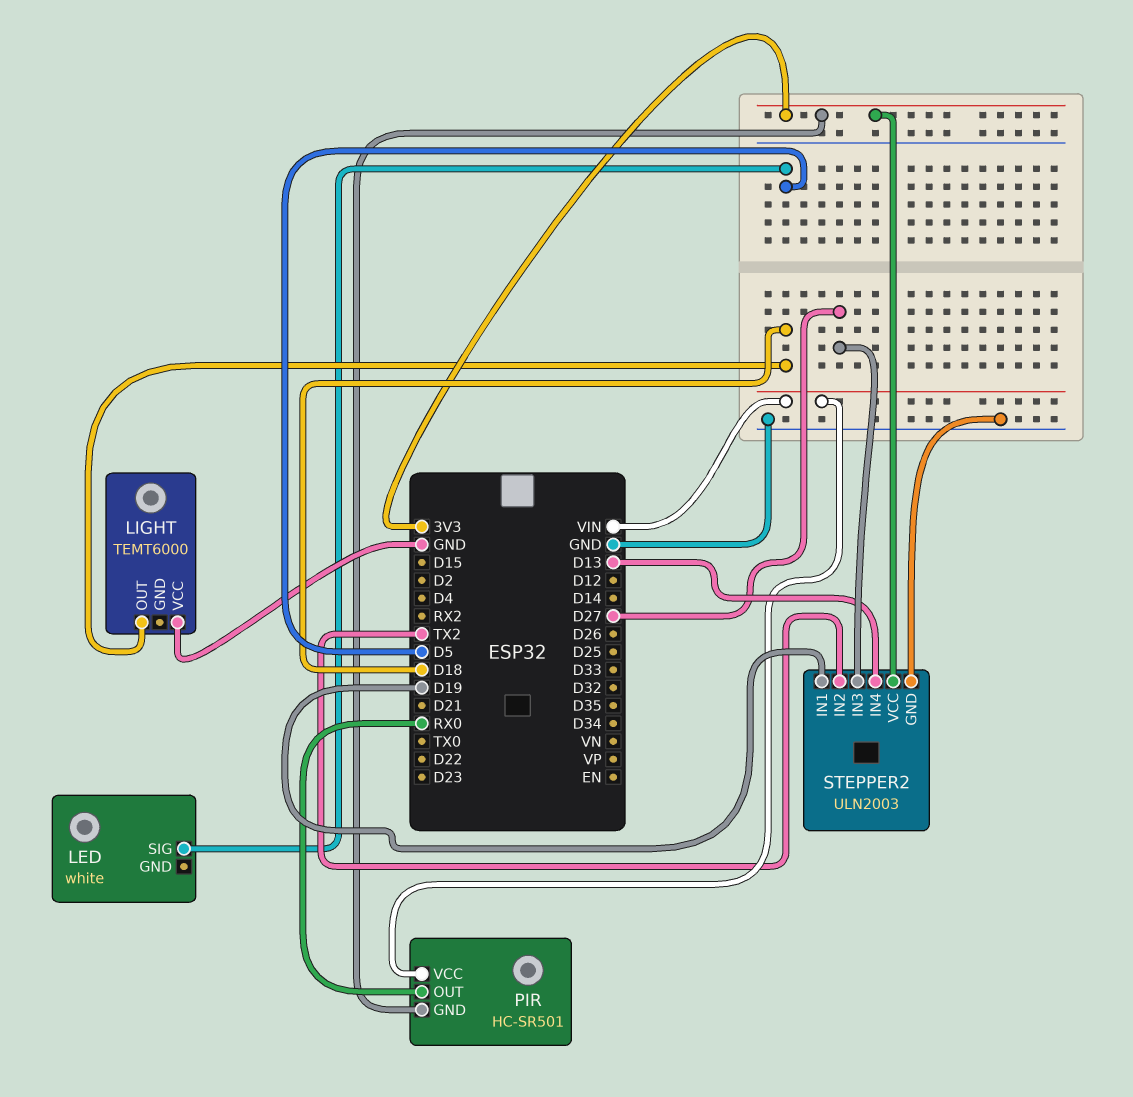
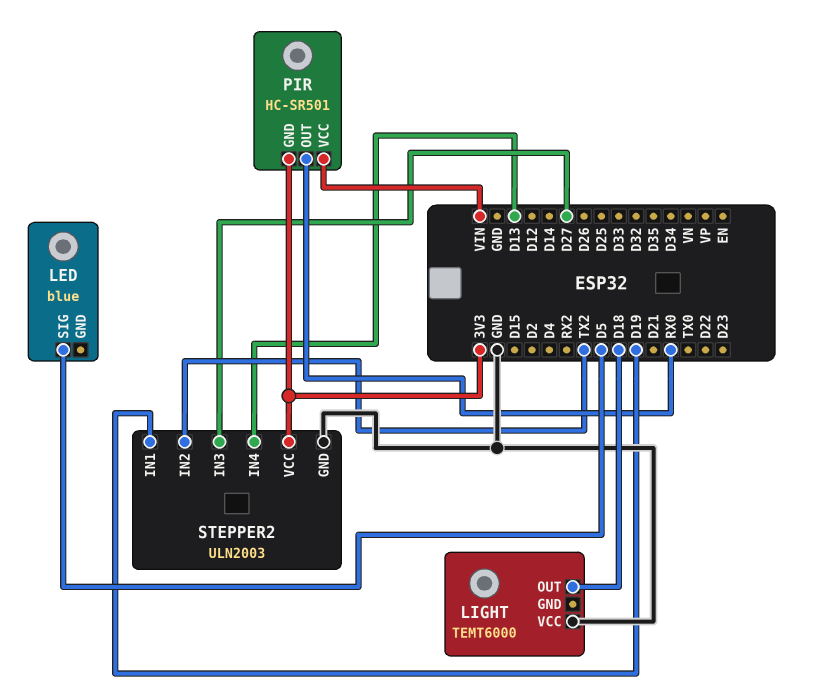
LED: white -> blue

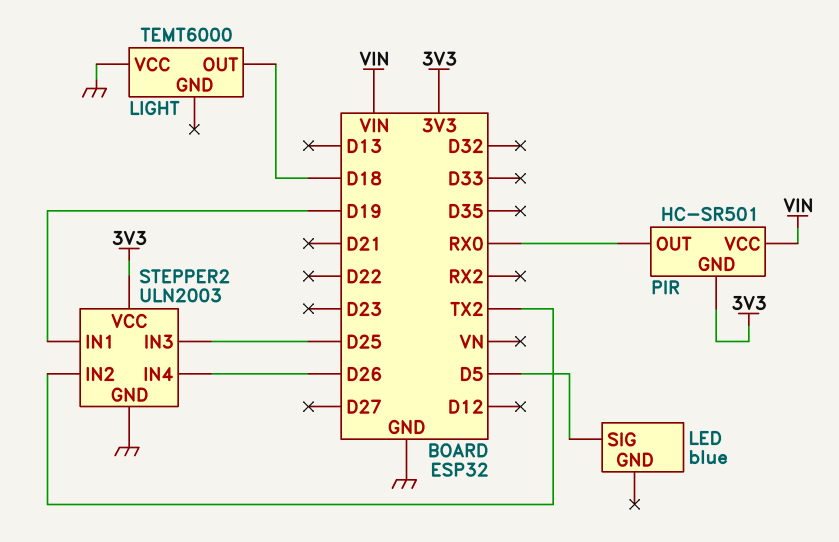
STEPPER2 pin IN3: D27 -> D25
STEPPER2 pin IN4: D13 -> D26

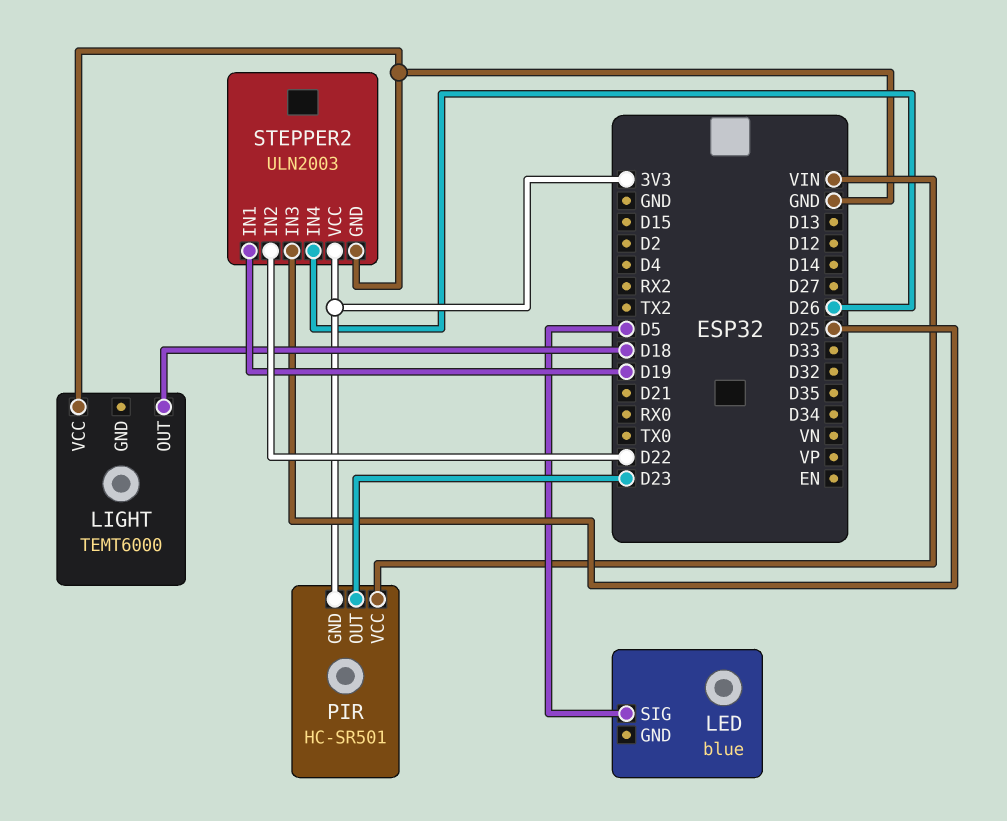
PIR pin OUT: RX0 -> D23
STEPPER2 pin IN2: TX2 -> D22

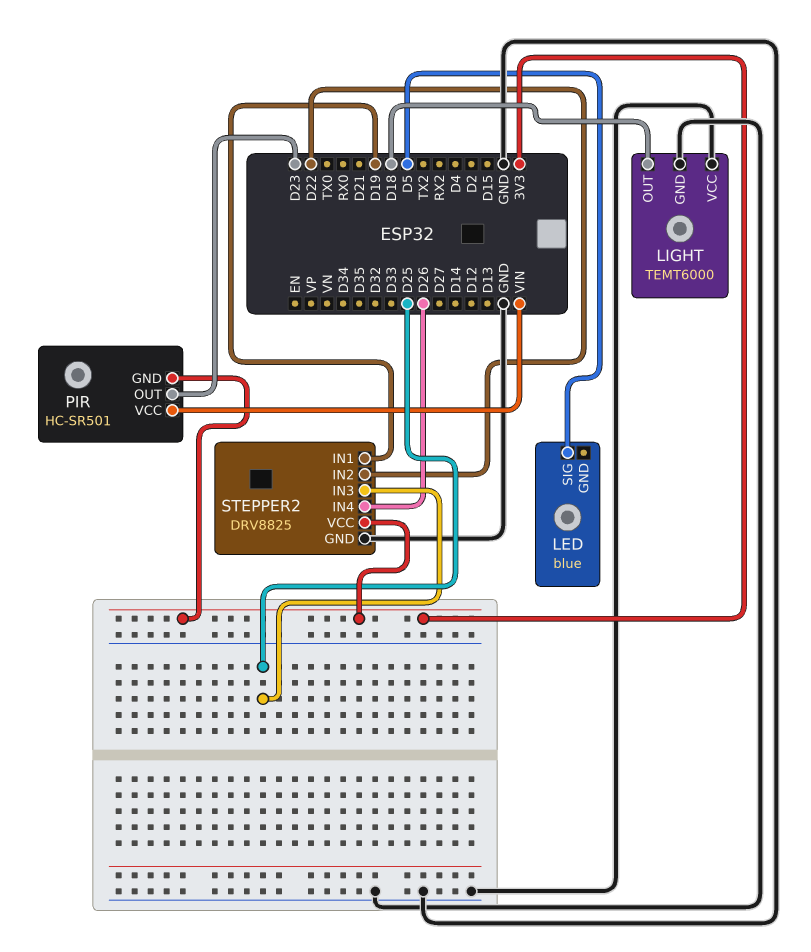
LIGHT pin GND: none -> GND
STEPPER2: ULN2003 -> DRV8825

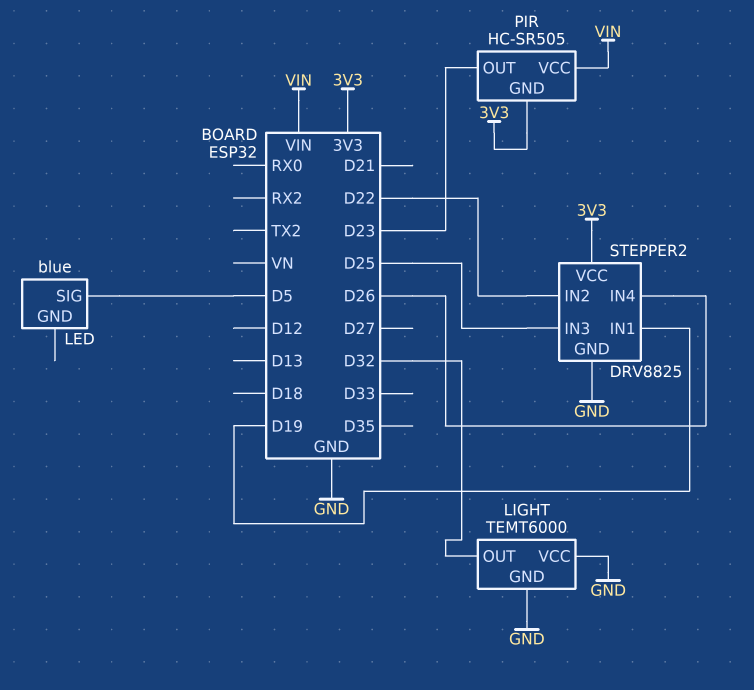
LIGHT pin OUT: D18 -> D32
PIR: HC-SR501 -> HC-SR505

